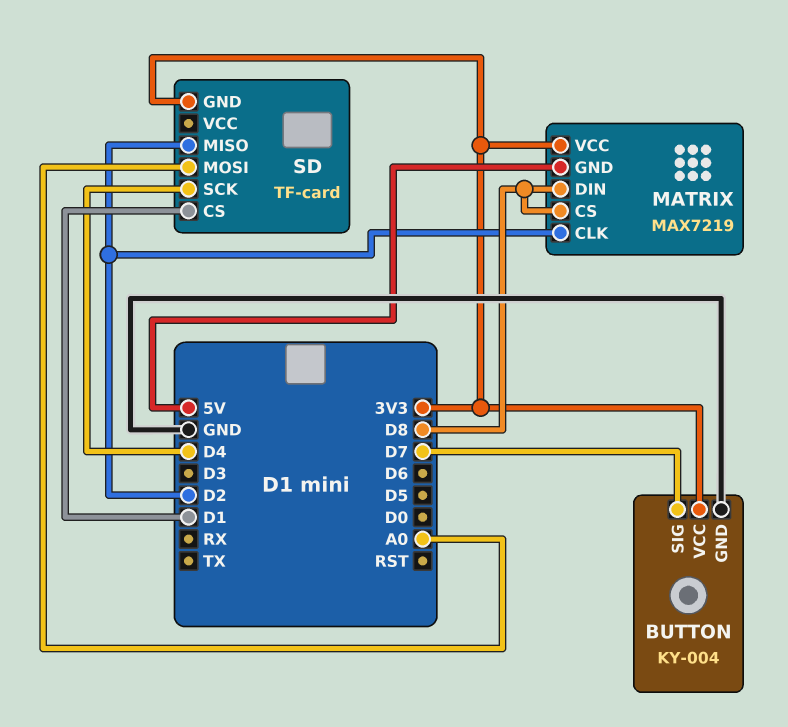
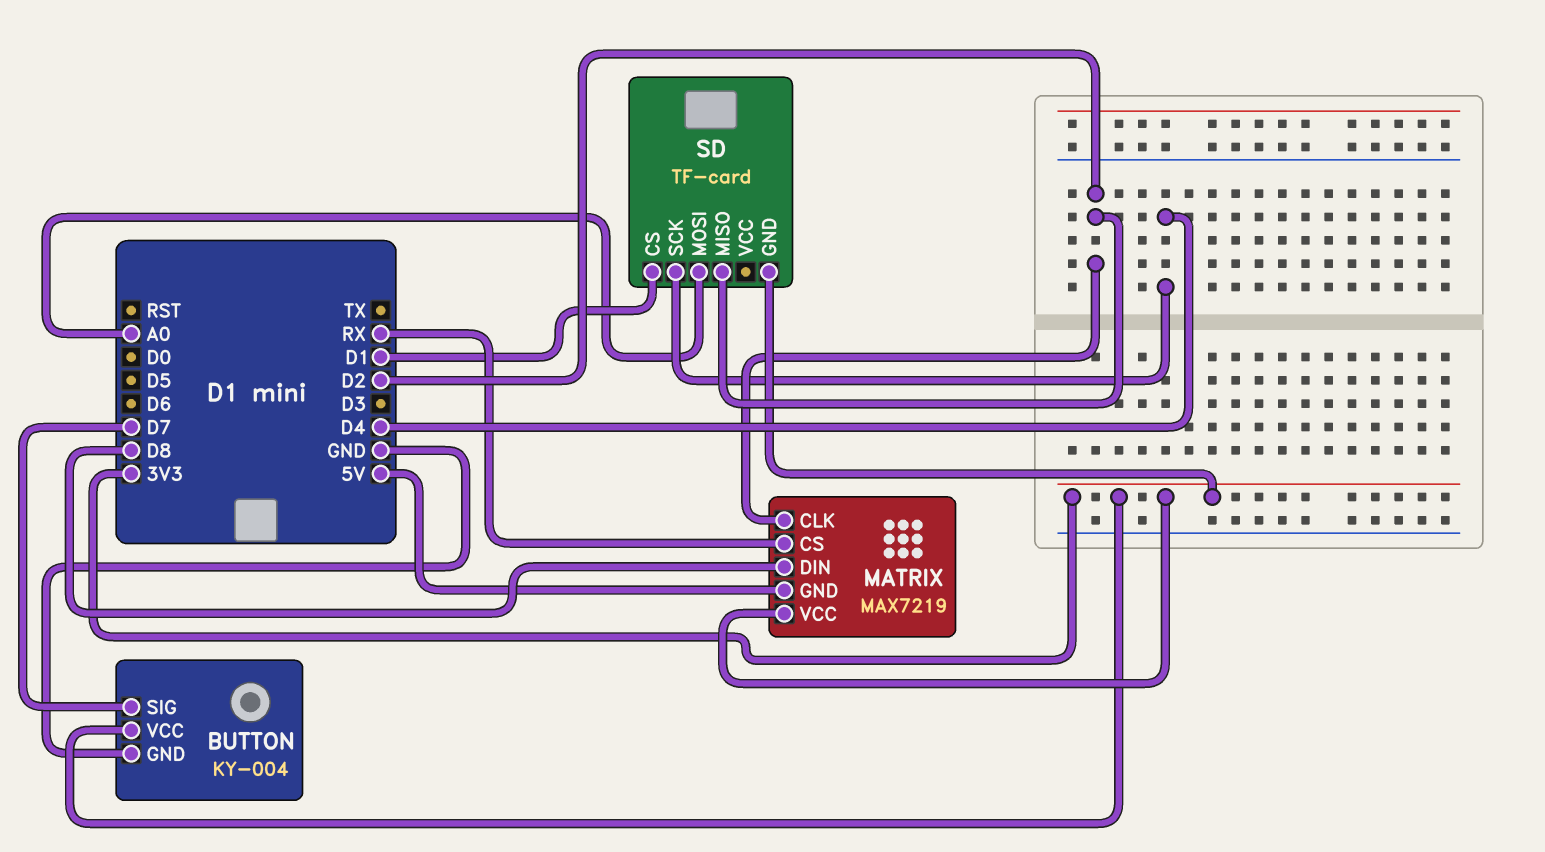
MATRIX pin CS: D8 -> RX

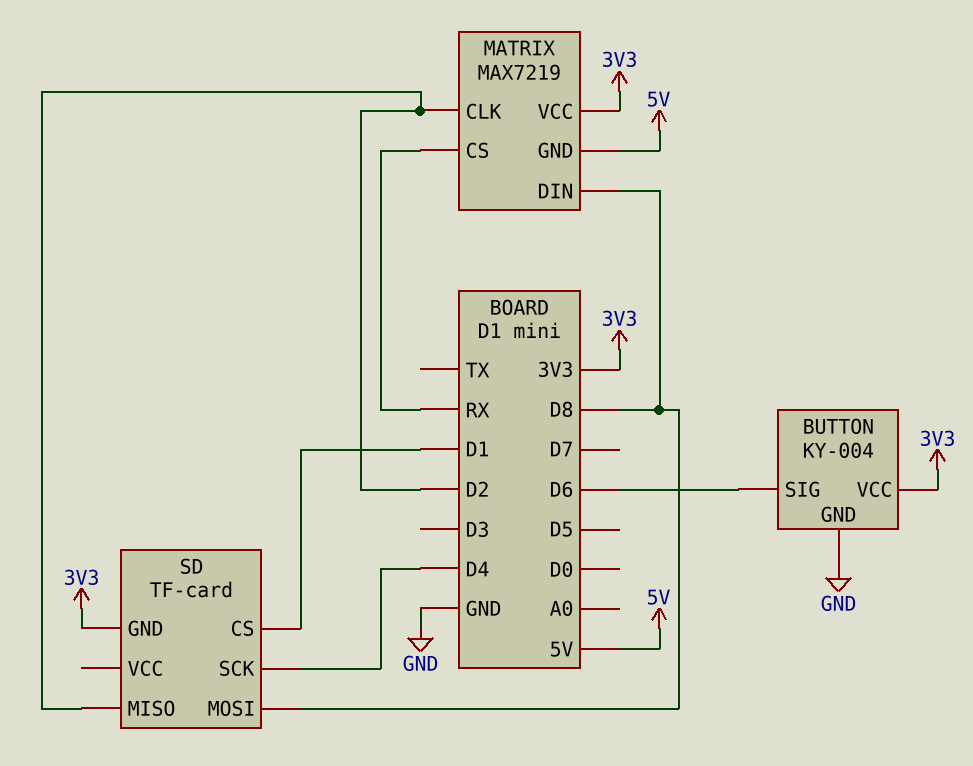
BUTTON pin SIG: D7 -> D6
SD pin MOSI: A0 -> D8

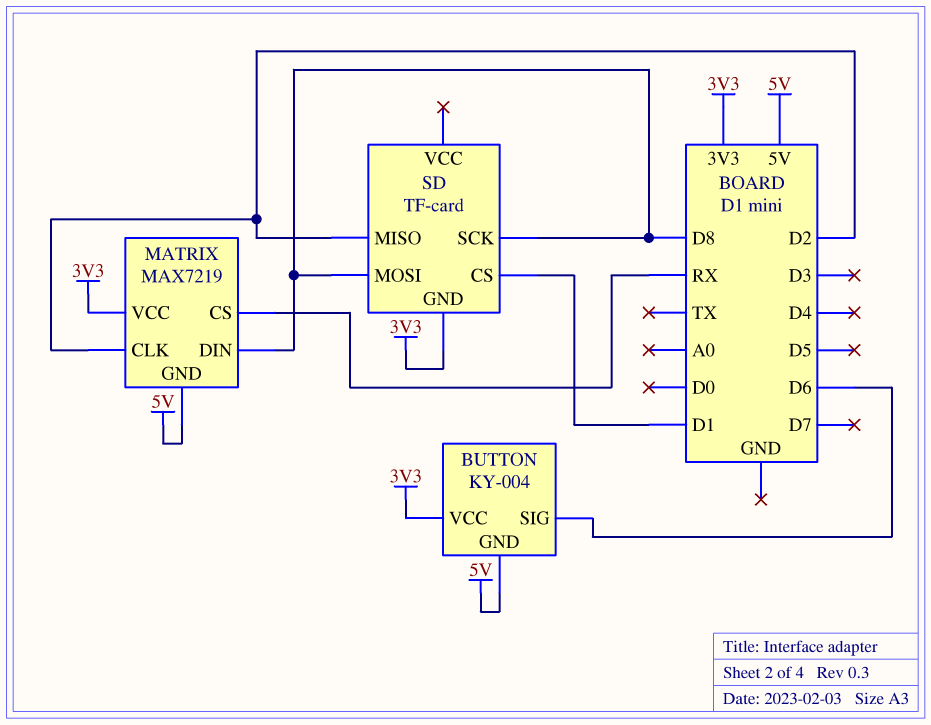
BUTTON pin GND: GND -> 5V
SD pin SCK: D4 -> D8

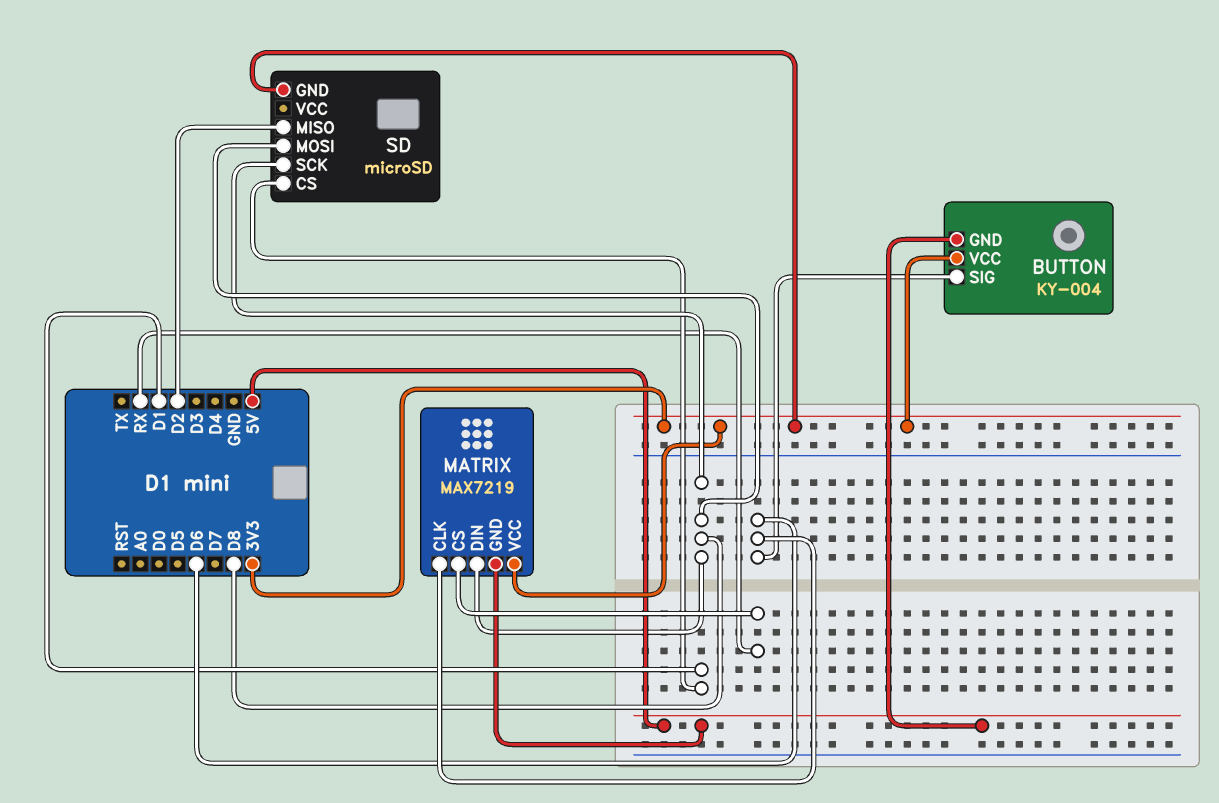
MATRIX pin CLK: D2 -> D6
SD: TF-card -> microSD

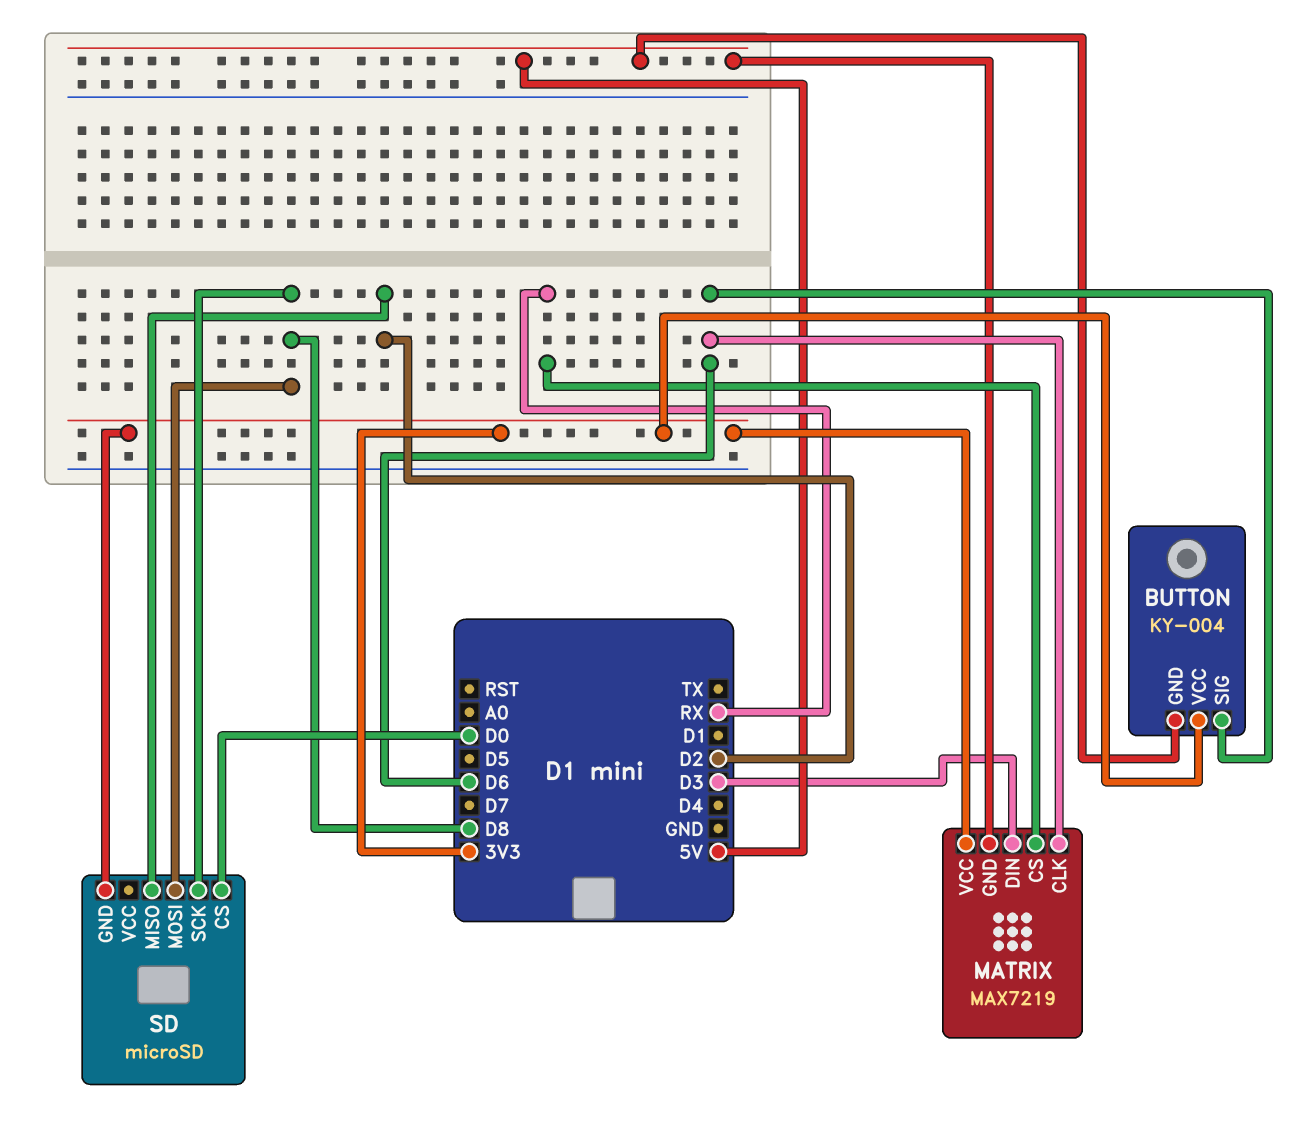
MATRIX pin DIN: D8 -> D3
SD pin CS: D1 -> D0

